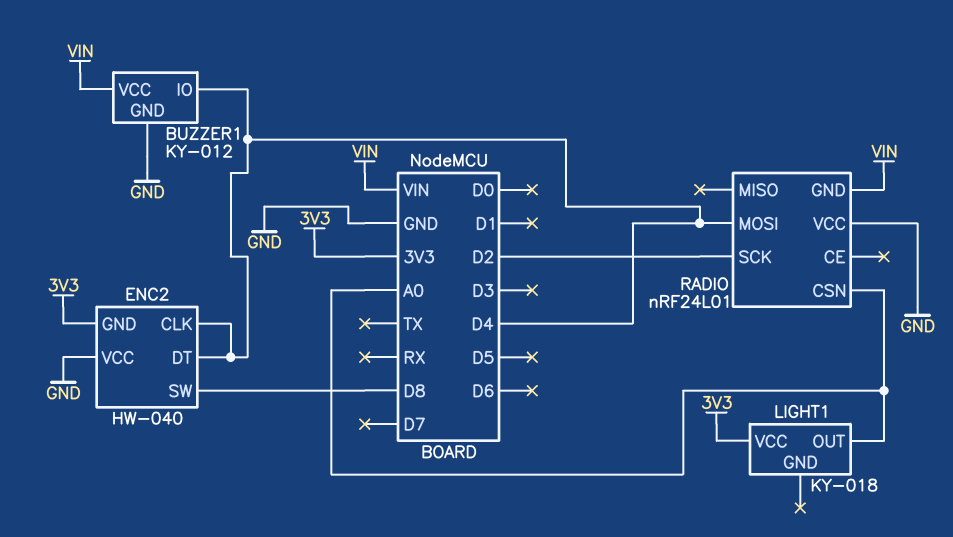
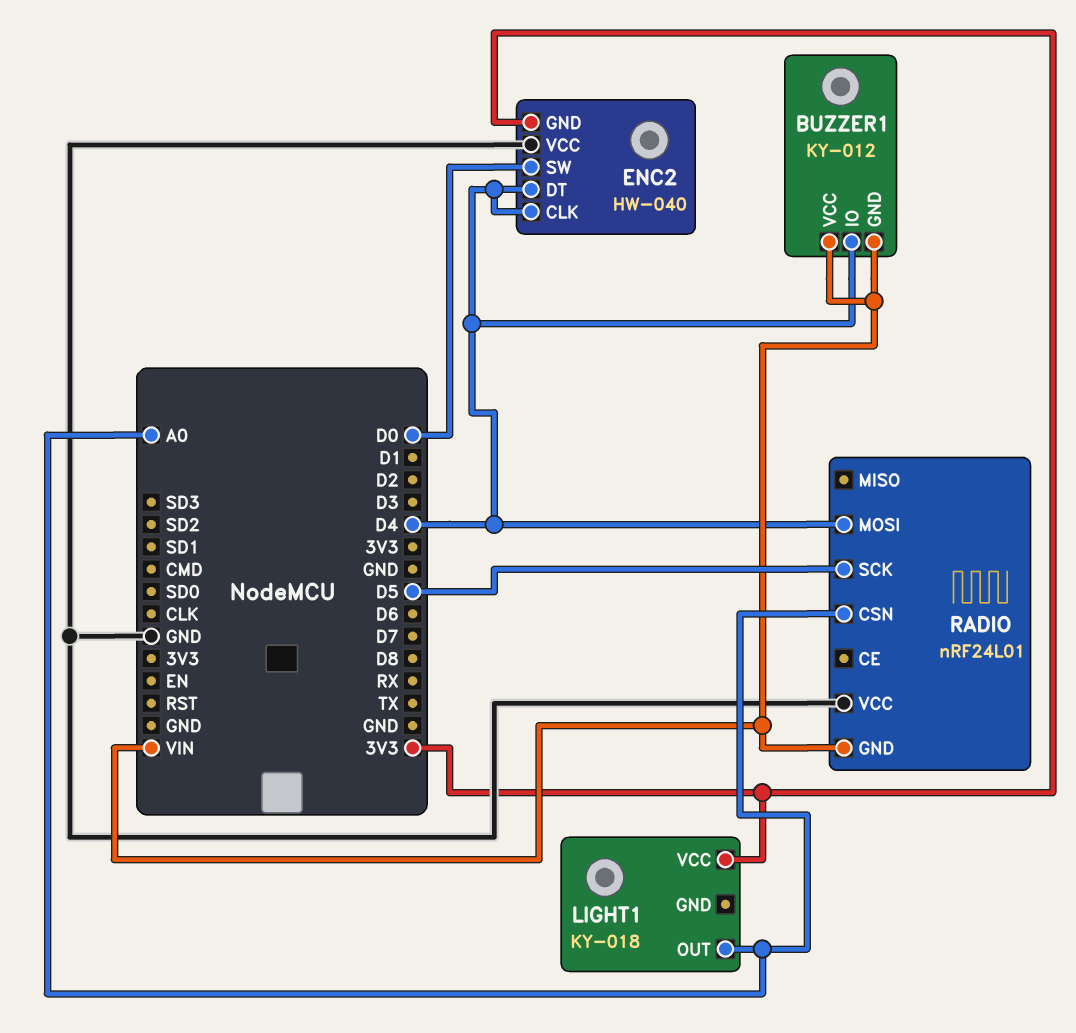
BUZZER1 pin GND: GND -> VIN
ENC2 pin SW: D8 -> D0
RADIO pin SCK: D2 -> D5

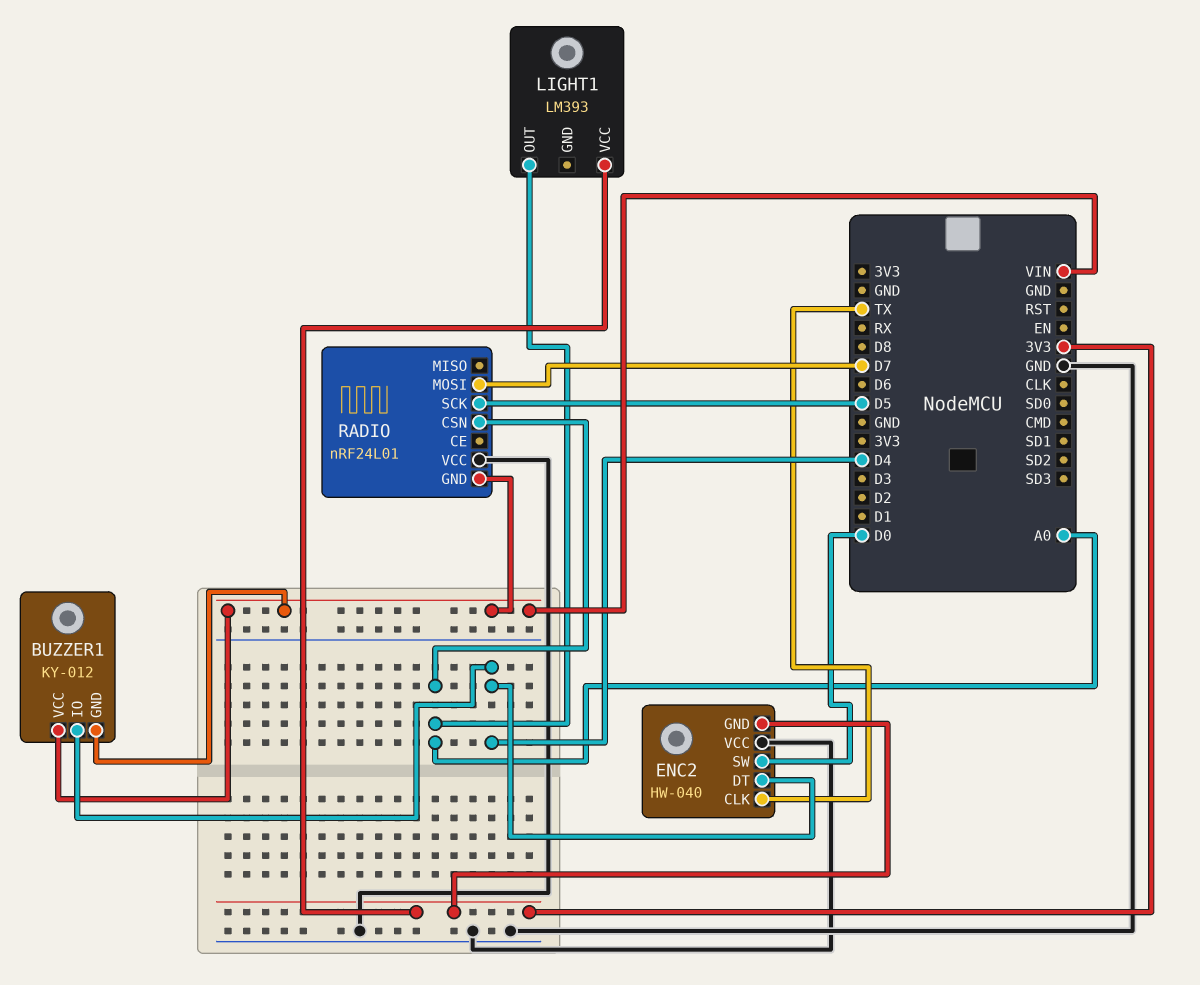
ENC2 pin CLK: D4 -> TX
LIGHT1: KY-018 -> LM393
RADIO pin MOSI: D4 -> D7

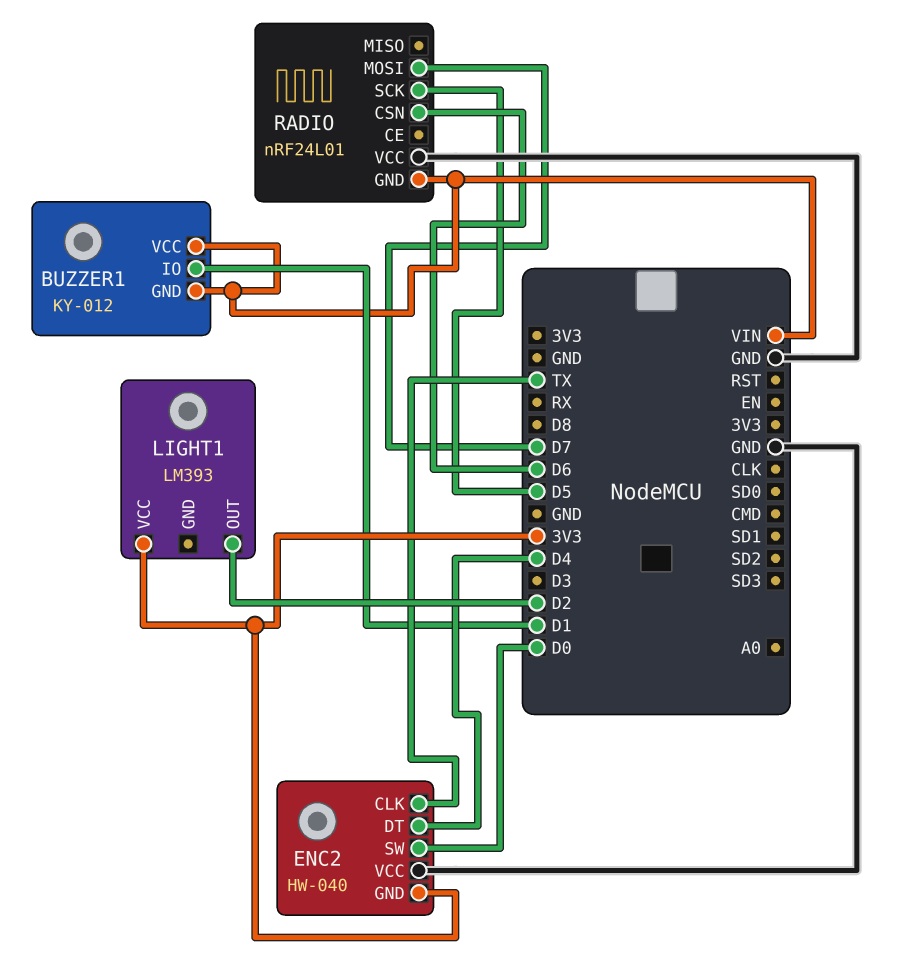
BUZZER1 pin IO: D4 -> D1
LIGHT1 pin OUT: A0 -> D2
RADIO pin CSN: A0 -> D6

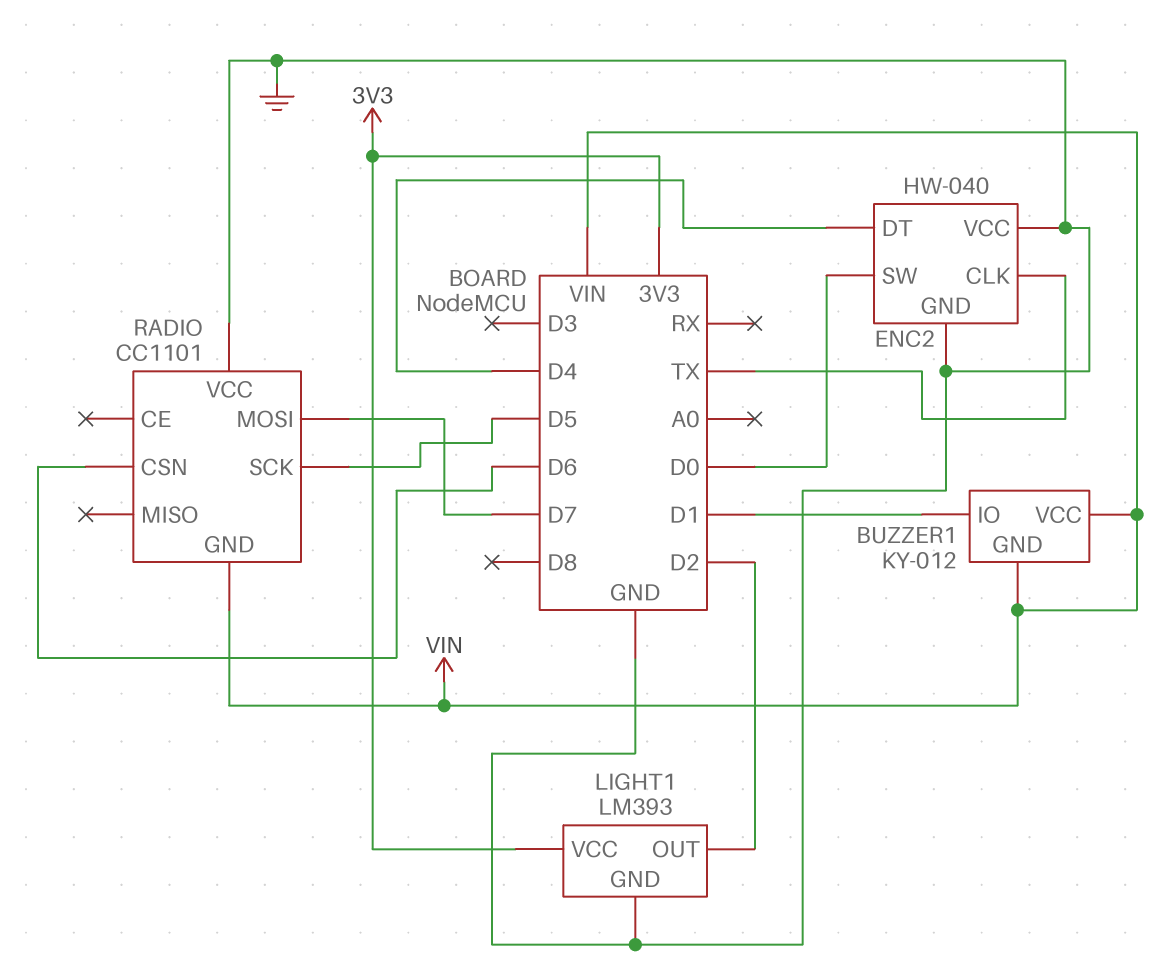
ENC2 pin GND: 3V3 -> GND
LIGHT1 pin GND: none -> GND
RADIO: nRF24L01 -> CC1101

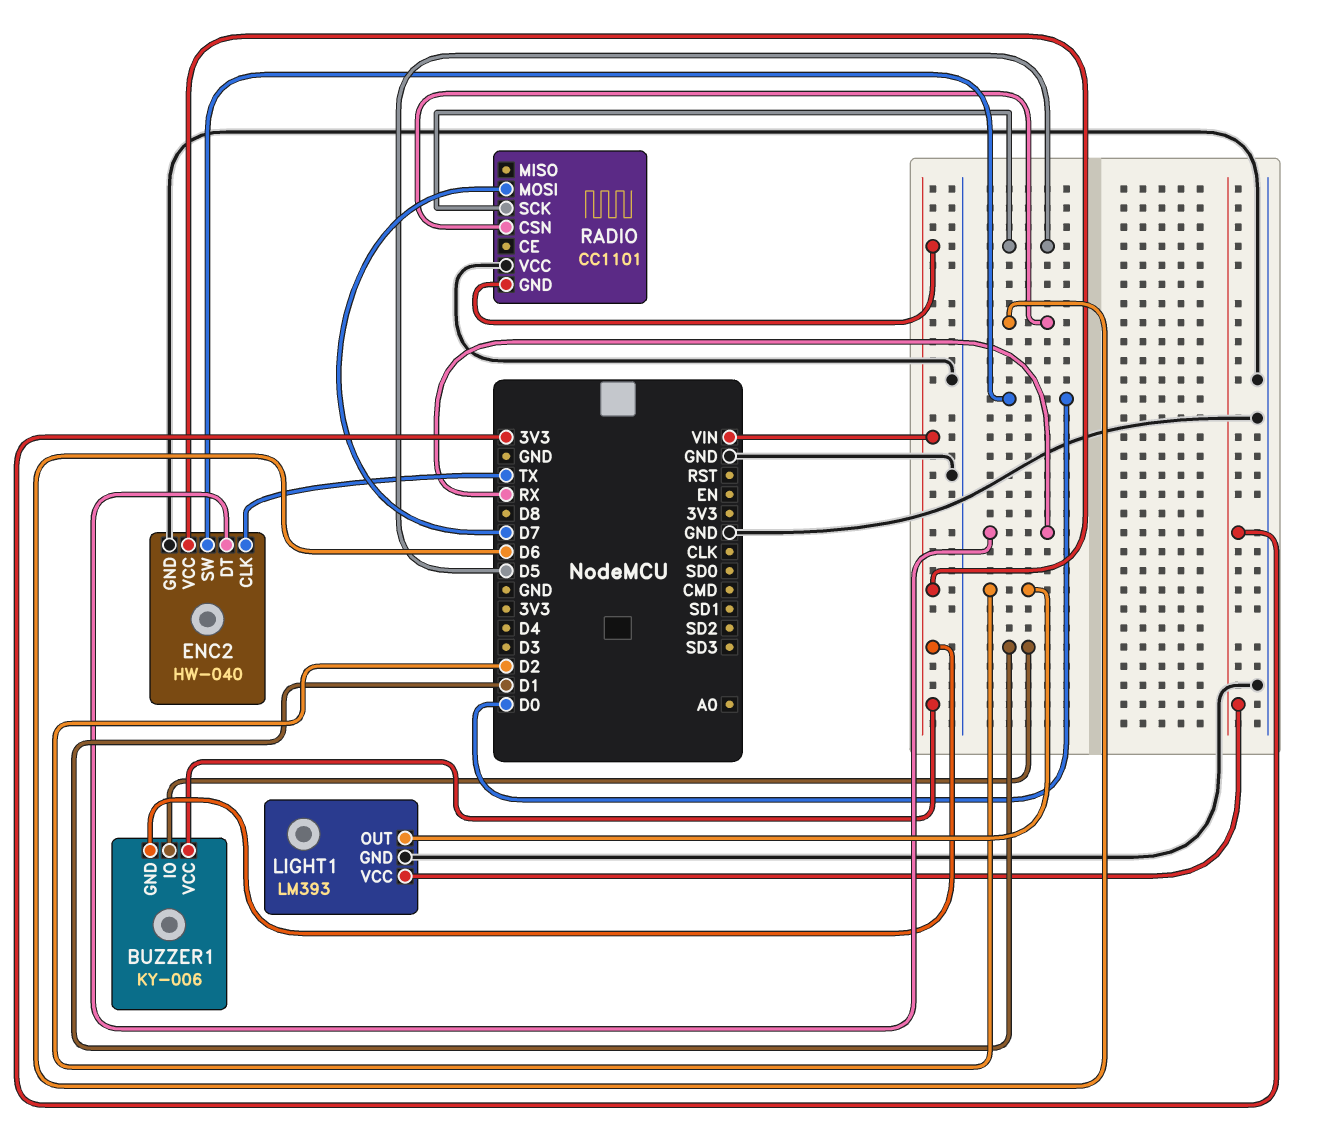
BUZZER1: KY-012 -> KY-006
ENC2 pin DT: D4 -> RX
ENC2 pin VCC: GND -> VIN

